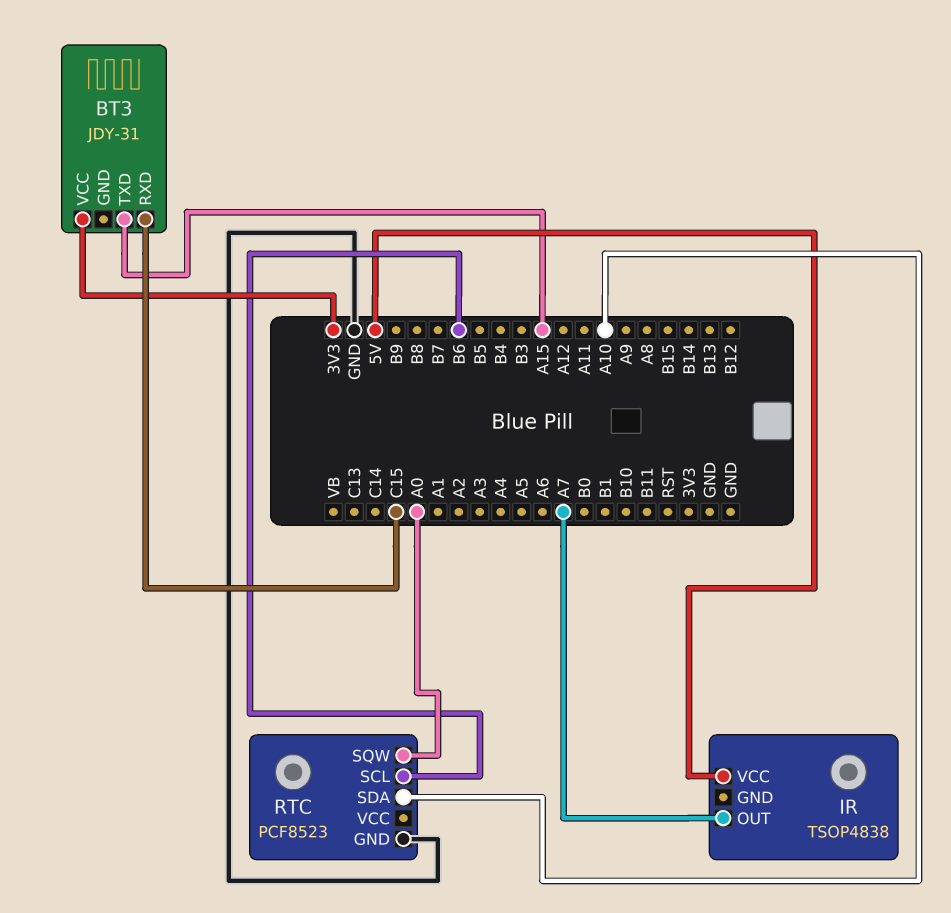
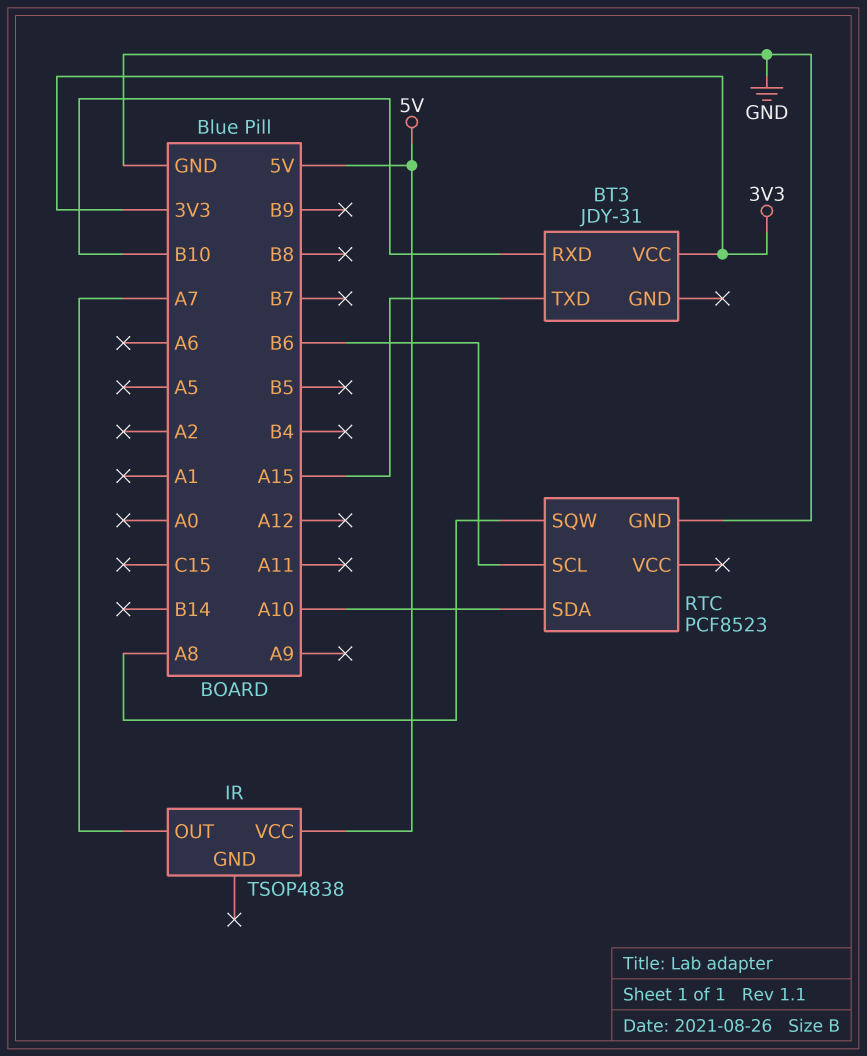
BT3 pin RXD: C15 -> B10
RTC pin SQW: A0 -> A8

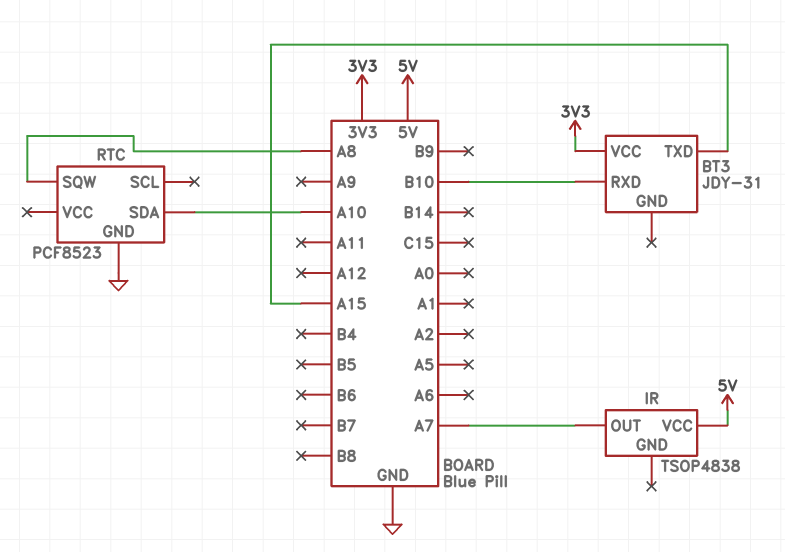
RTC pin SCL: B6 -> none

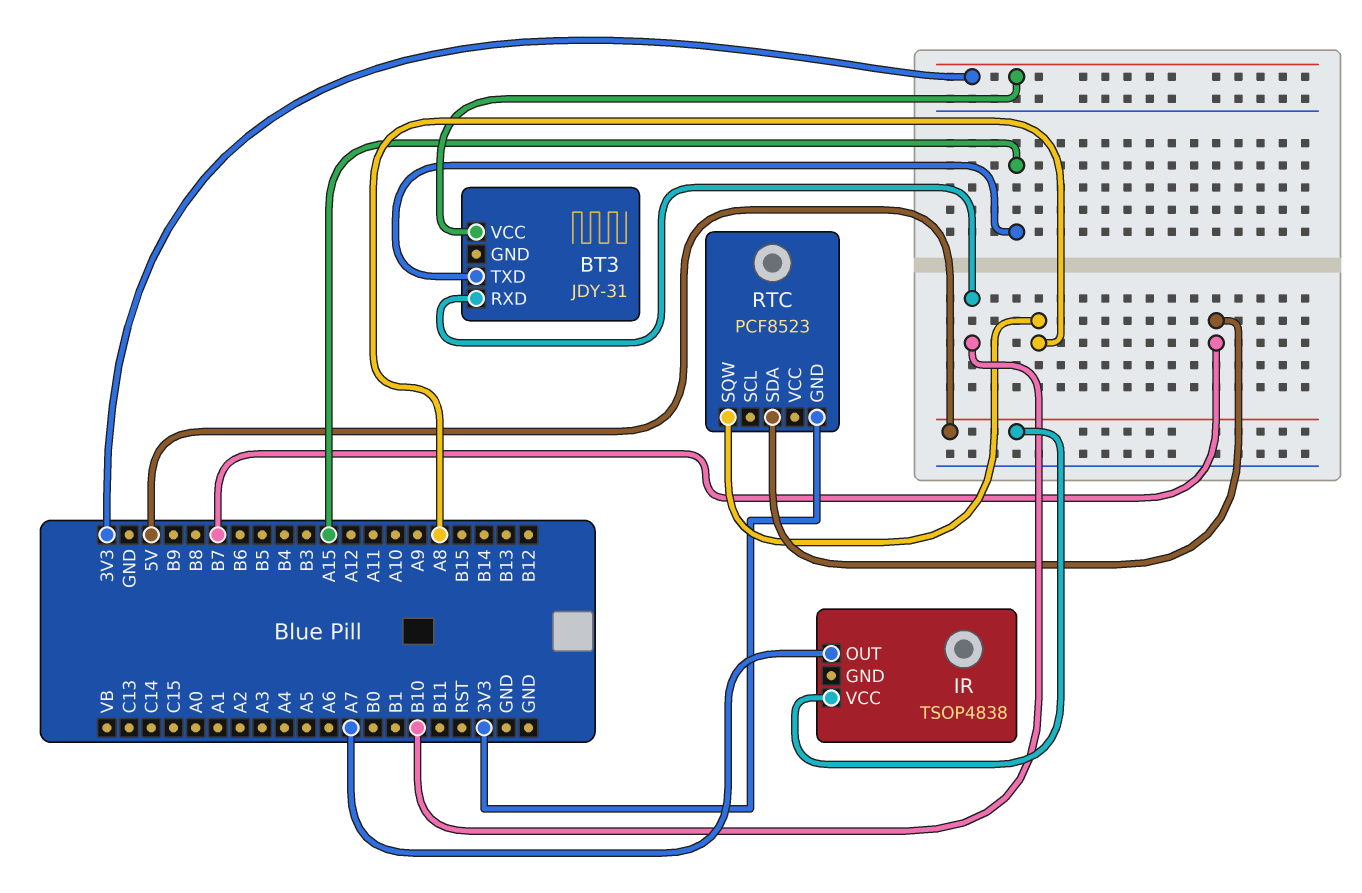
RTC pin GND: GND -> 3V3
RTC pin SDA: A10 -> B7

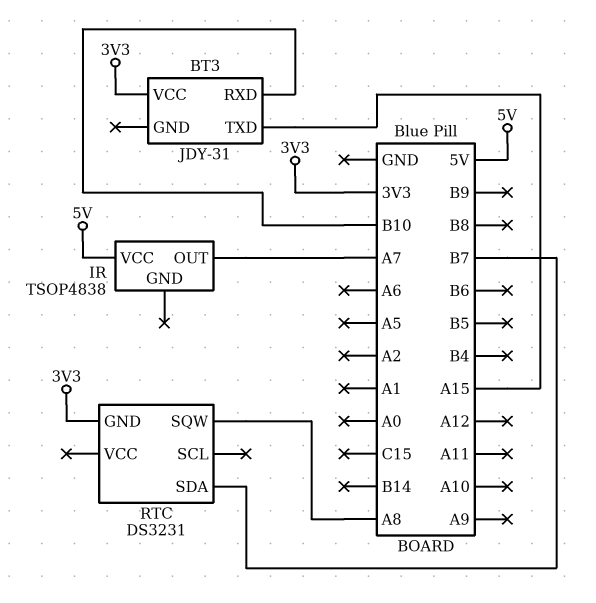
RTC: PCF8523 -> DS3231

